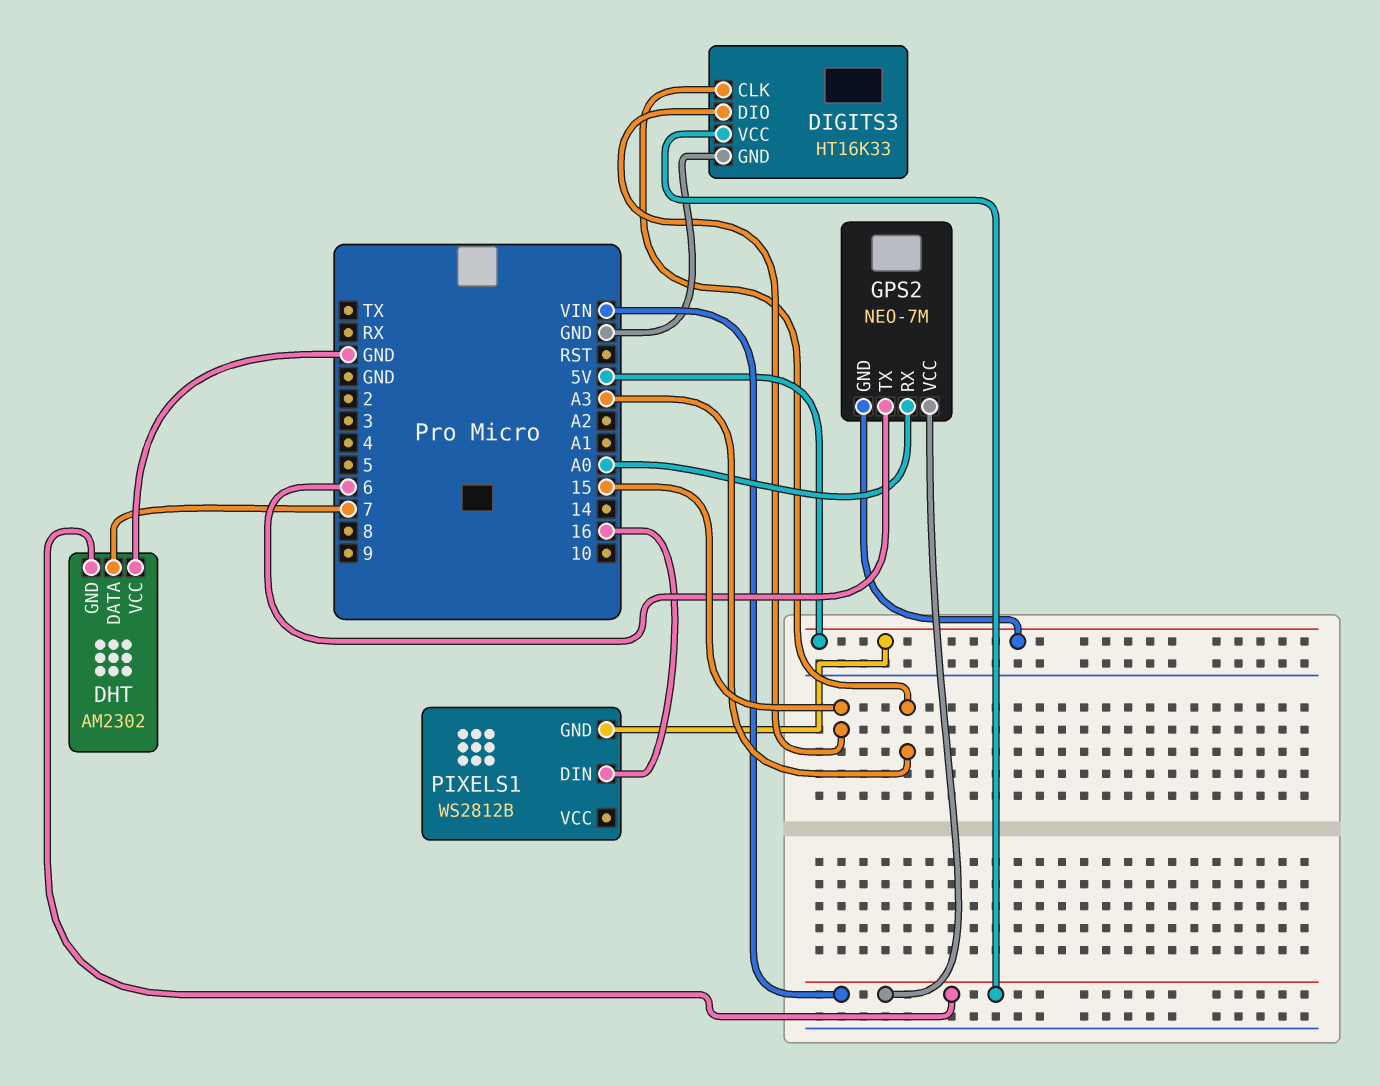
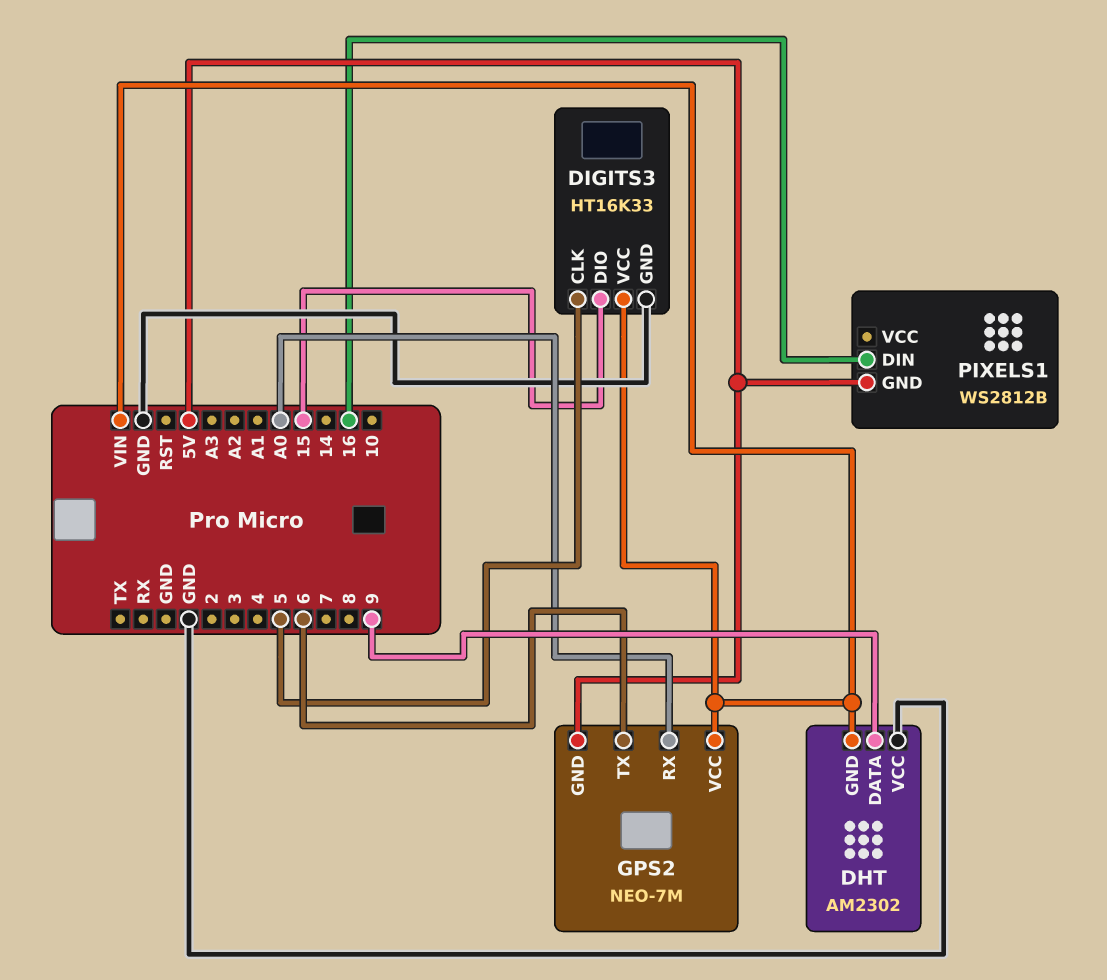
DHT pin DATA: 7 -> 9
DIGITS3 pin CLK: A3 -> 5

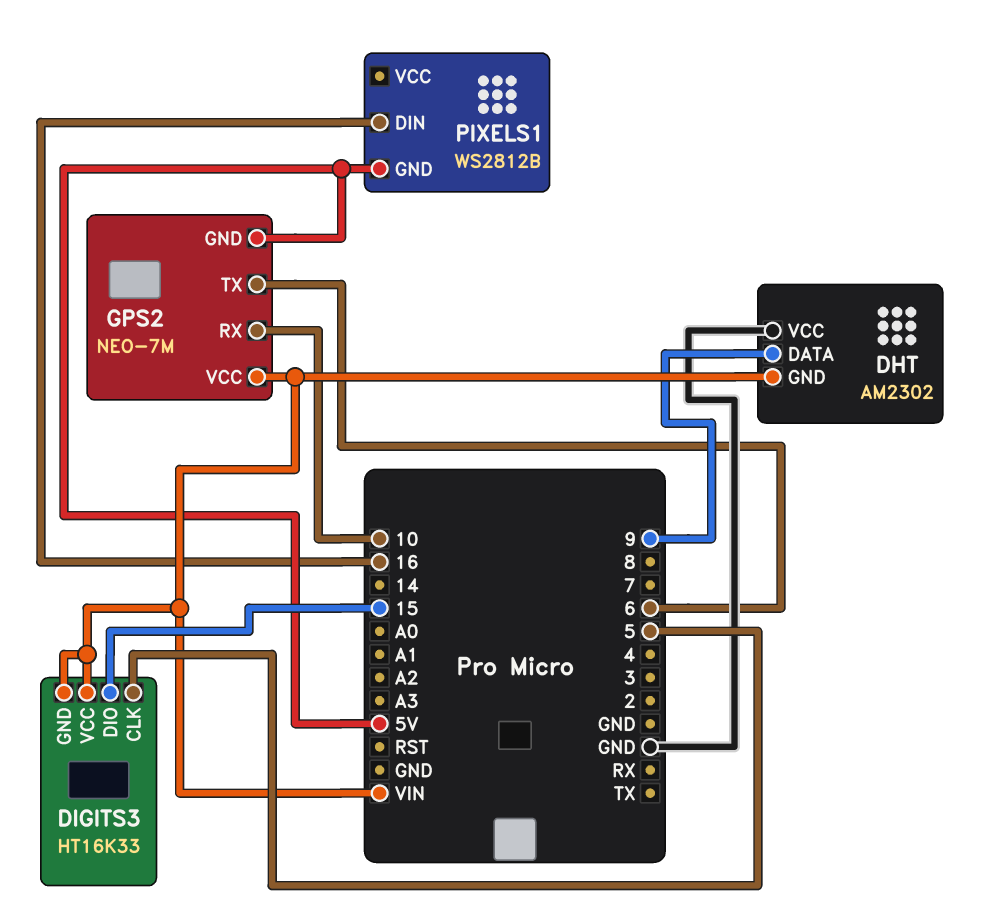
DIGITS3 pin GND: GND -> VIN
GPS2 pin RX: A0 -> 10

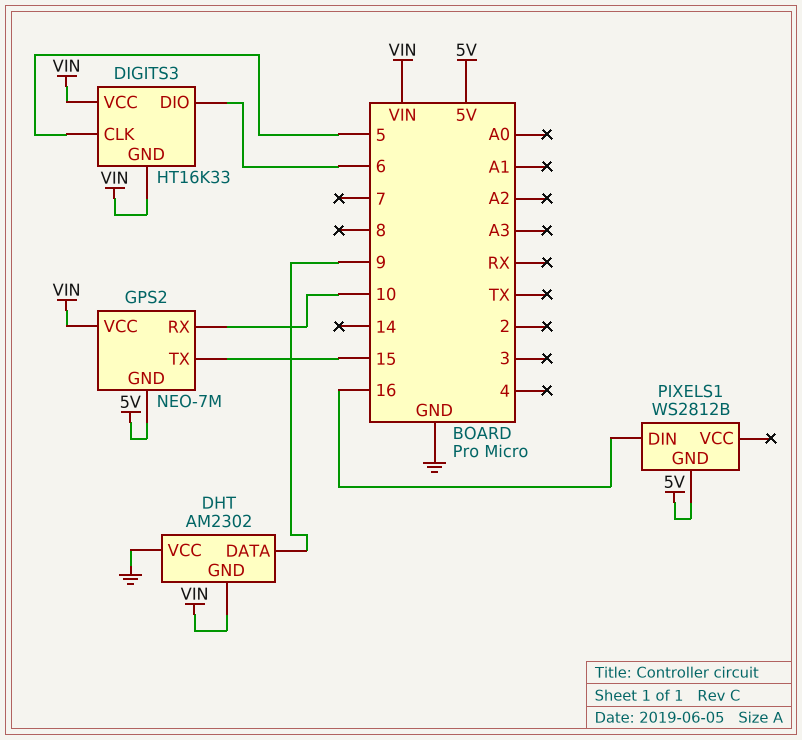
DIGITS3 pin DIO: 15 -> 6
GPS2 pin TX: 6 -> 15

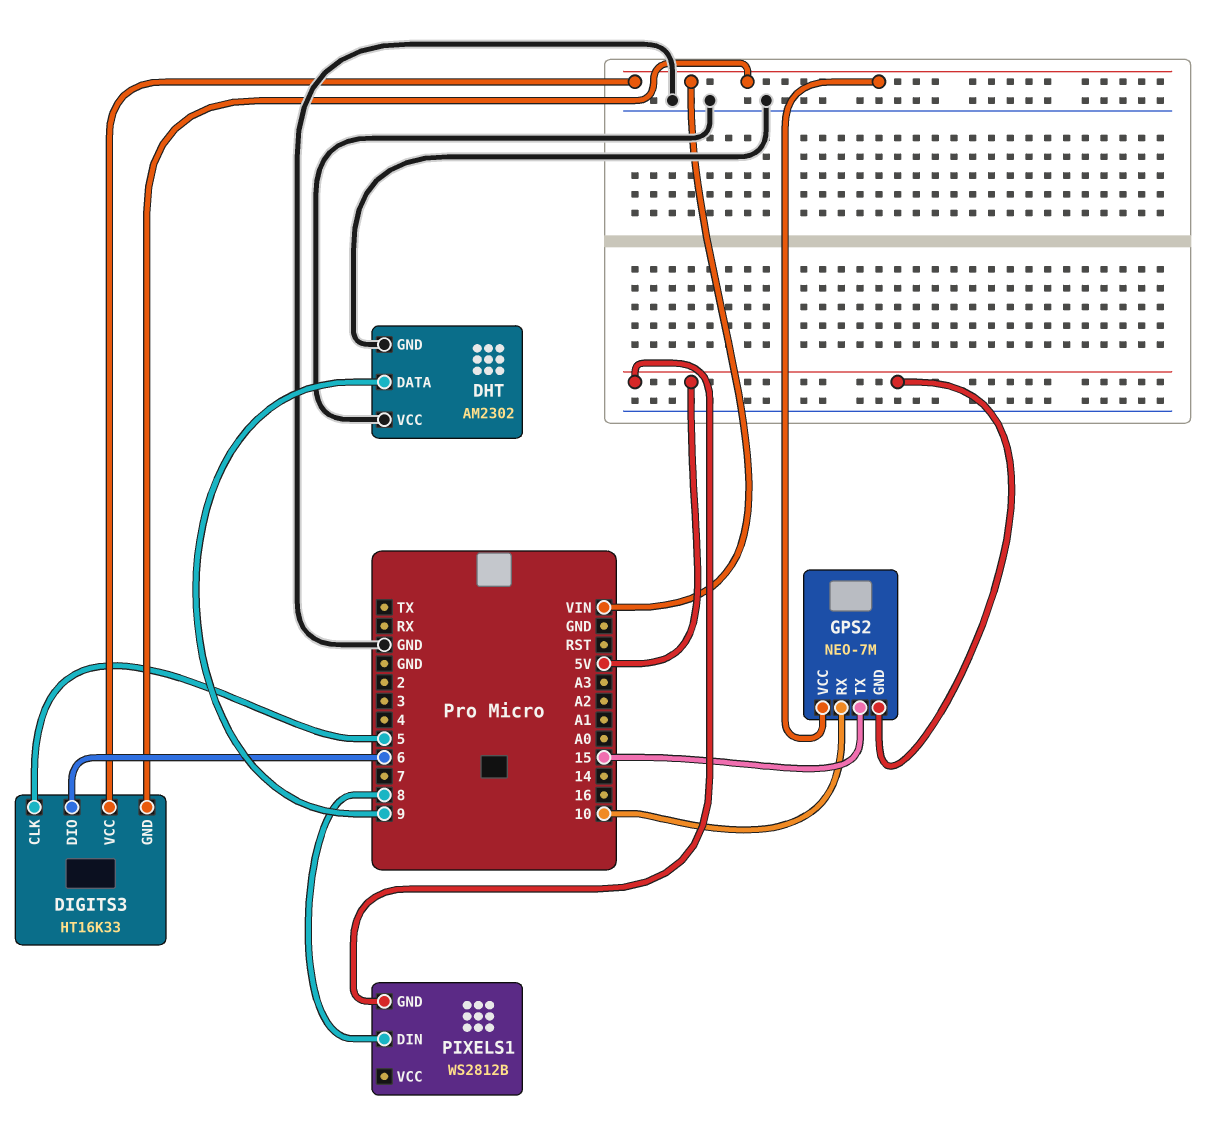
DHT pin GND: VIN -> GND
PIXELS1 pin DIN: 16 -> 8

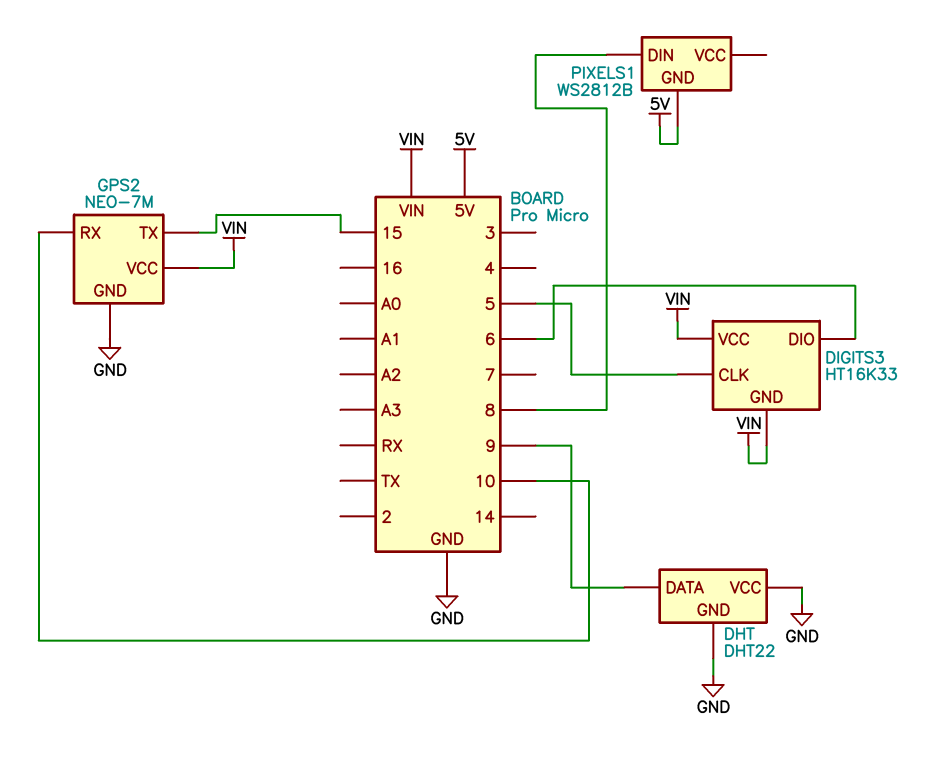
DHT: AM2302 -> DHT22
GPS2 pin GND: 5V -> GND

